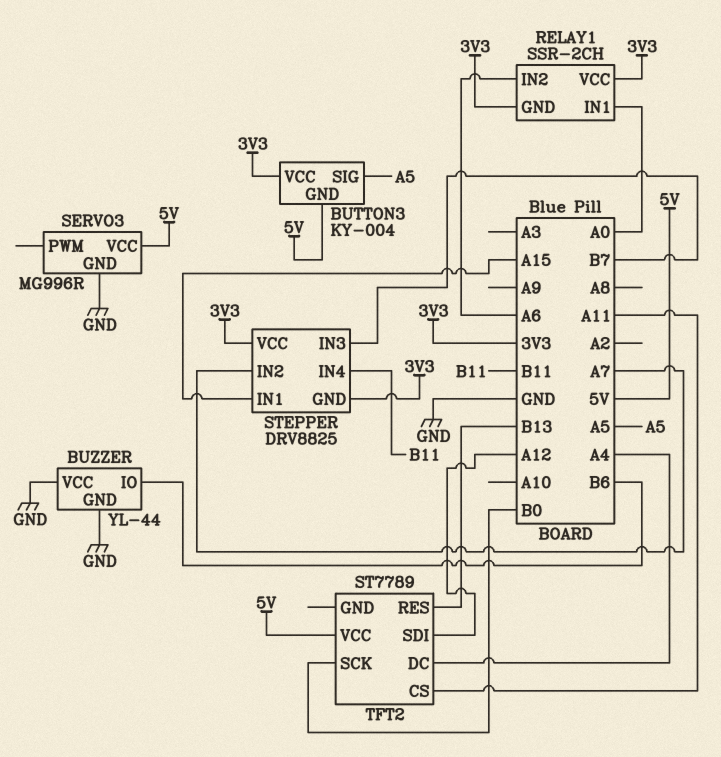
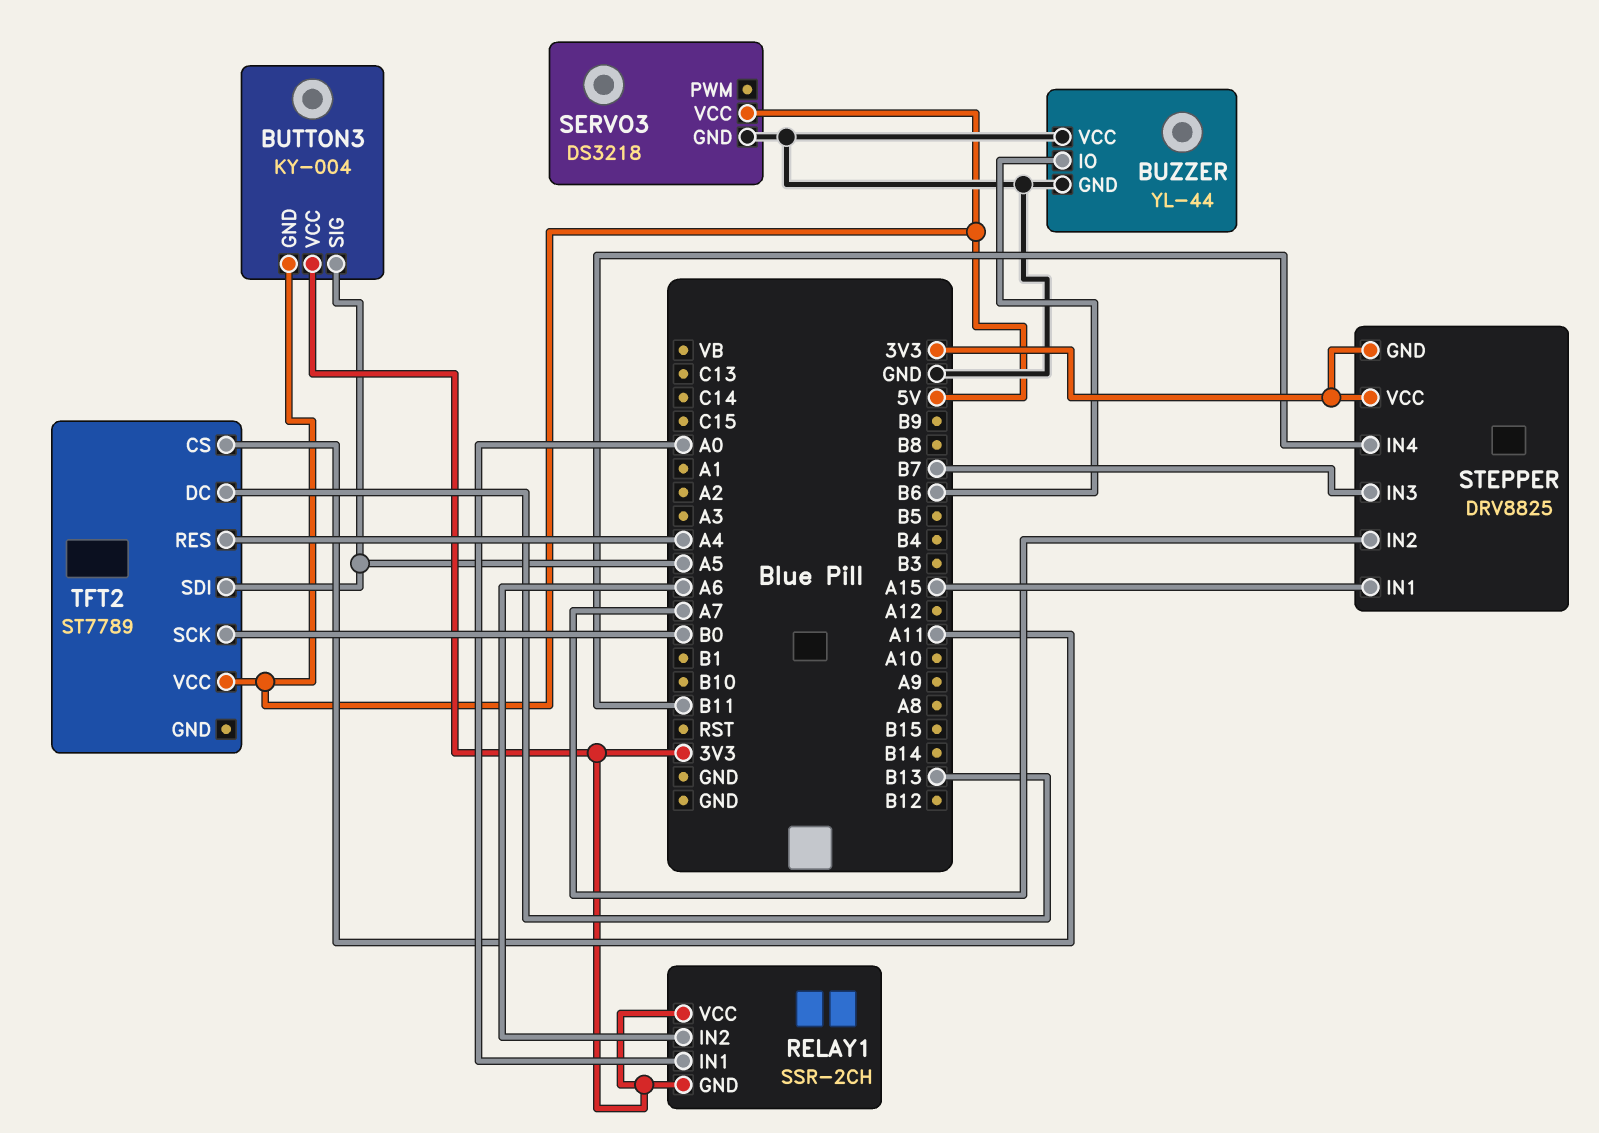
SERVO3: MG996R -> DS3218
TFT2 pin DC: A4 -> B13
TFT2 pin RES: B13 -> A4
TFT2 pin SDI: A12 -> A5

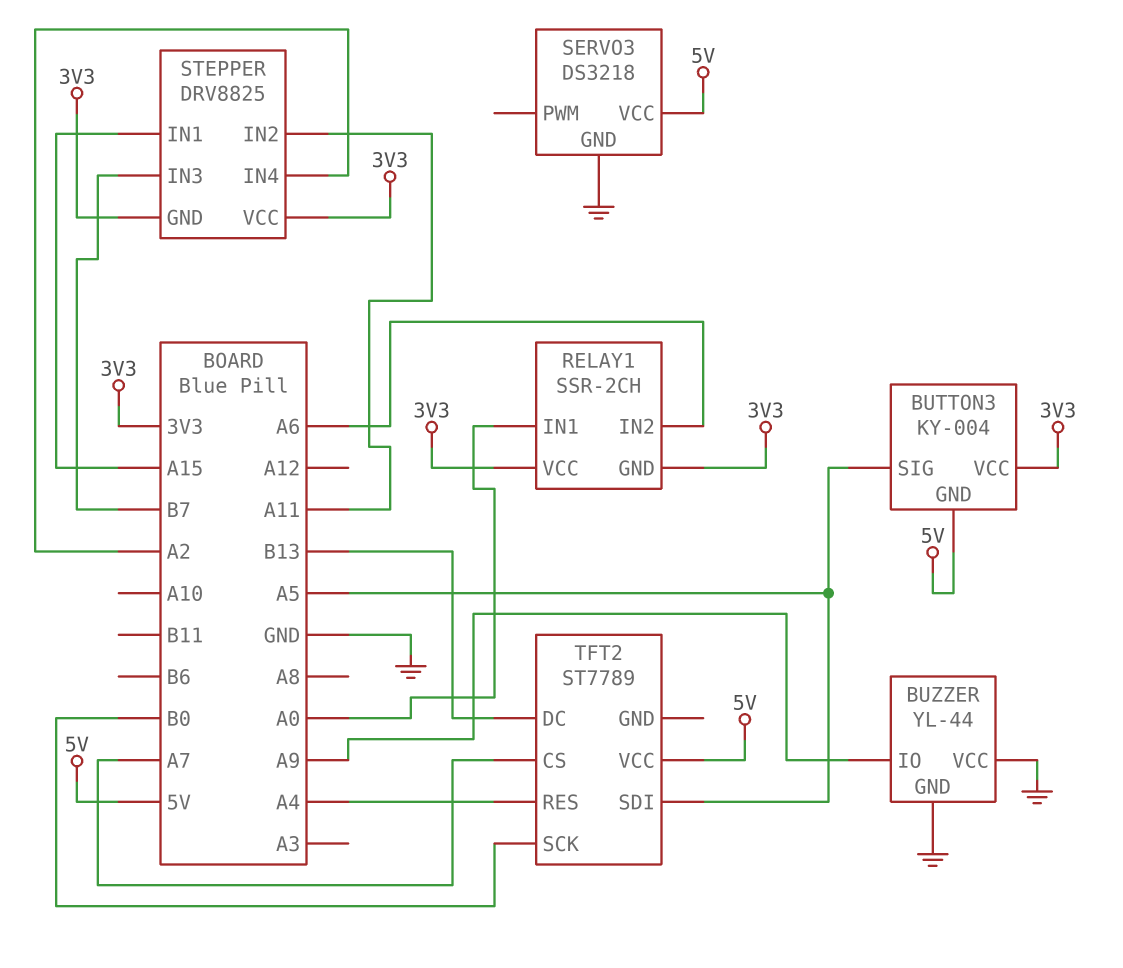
BUZZER pin IO: B6 -> A9
STEPPER pin IN2: A7 -> A11
STEPPER pin IN4: B11 -> A2
TFT2 pin CS: A11 -> A7

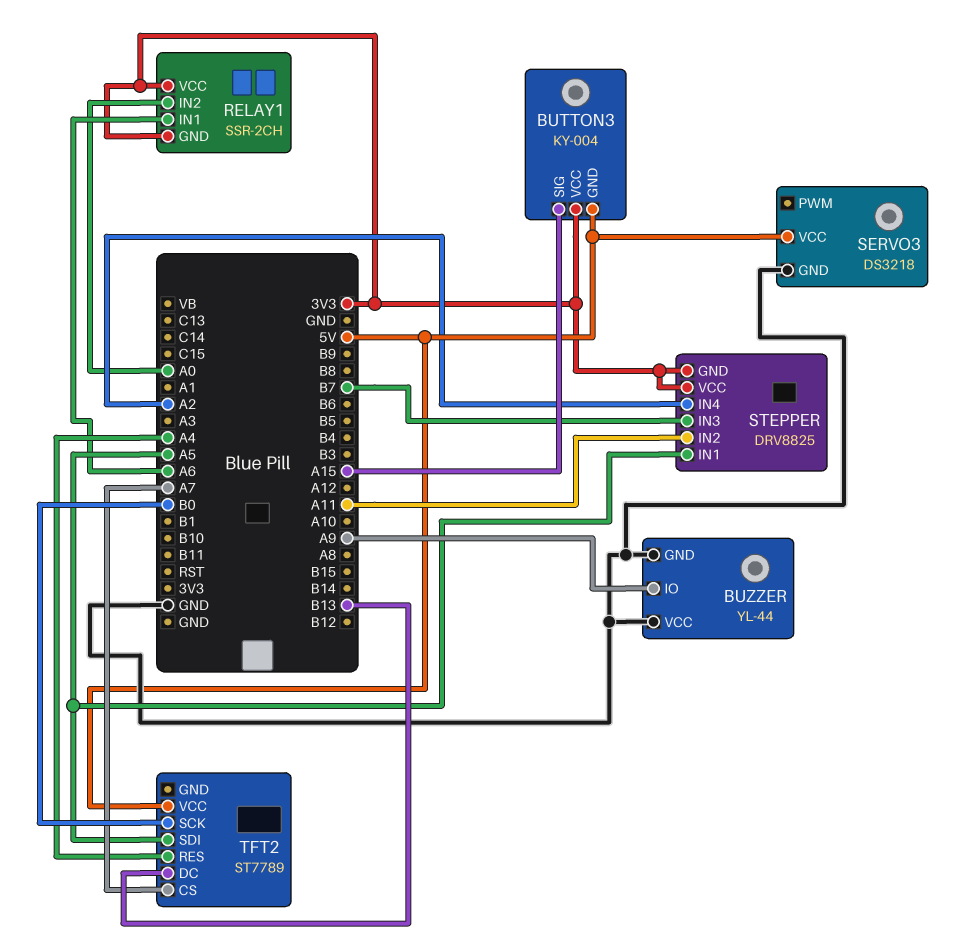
BUTTON3 pin SIG: A5 -> A15
RELAY1 pin IN1: A0 -> A6
RELAY1 pin IN2: A6 -> A0
STEPPER pin IN1: A15 -> A5

